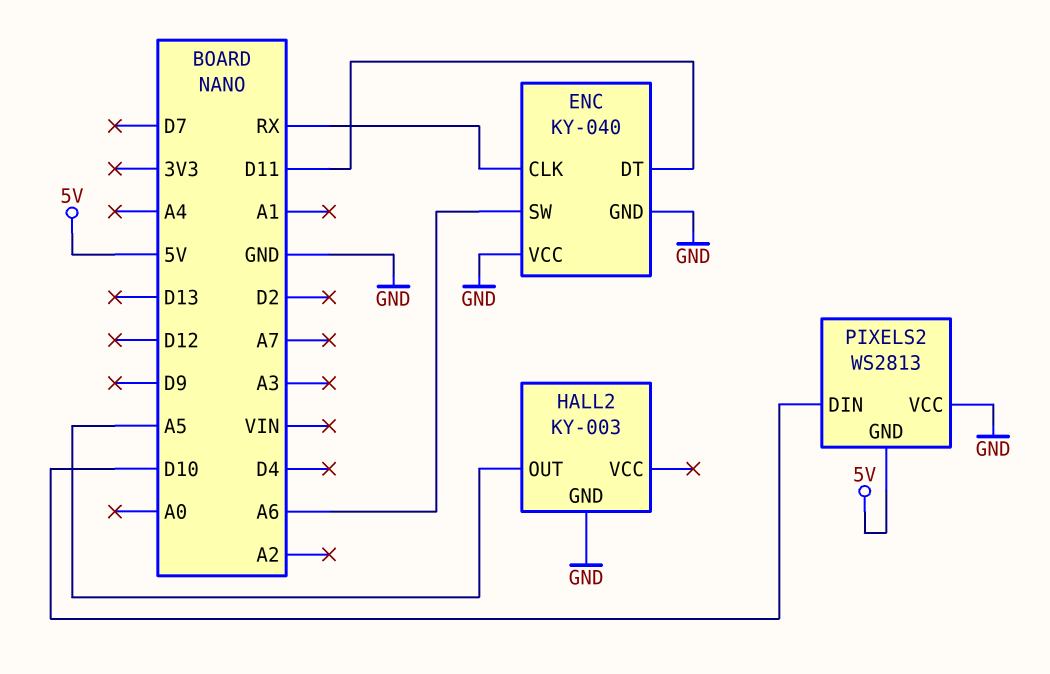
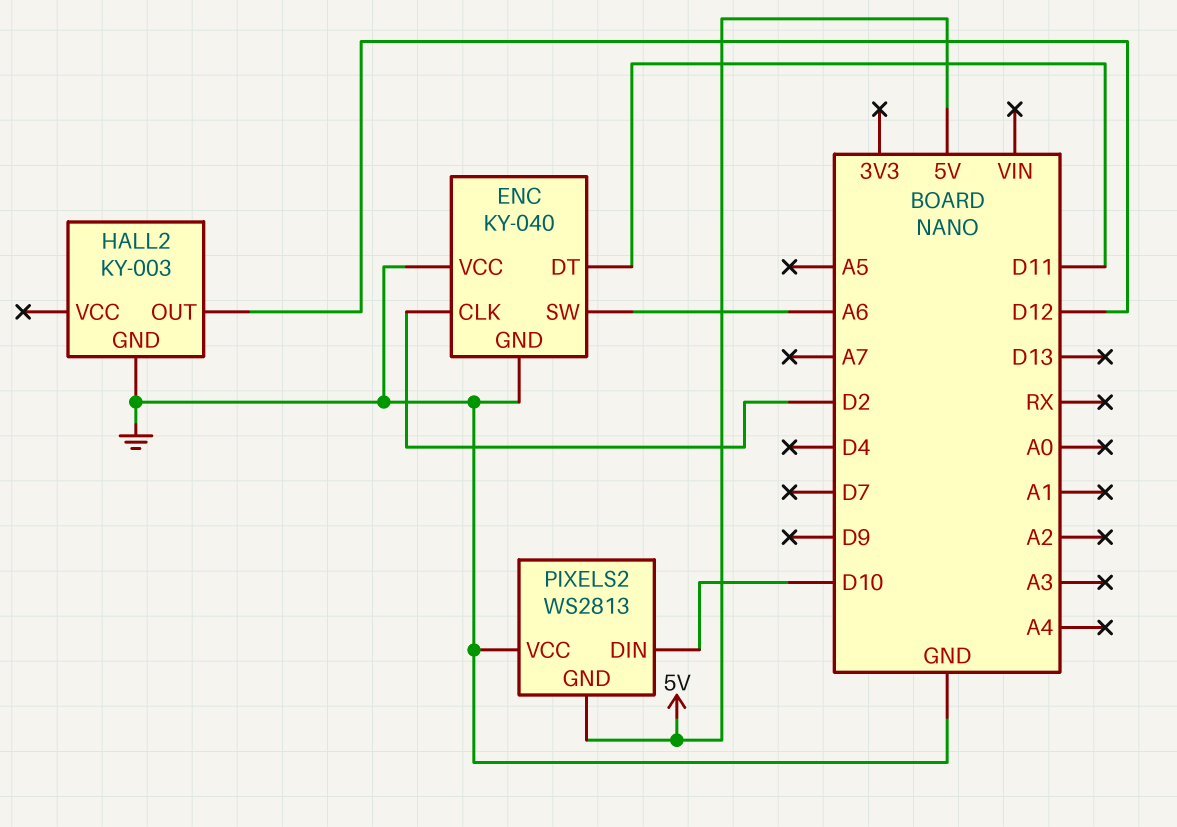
ENC pin CLK: RX -> D2
HALL2 pin OUT: A5 -> D12

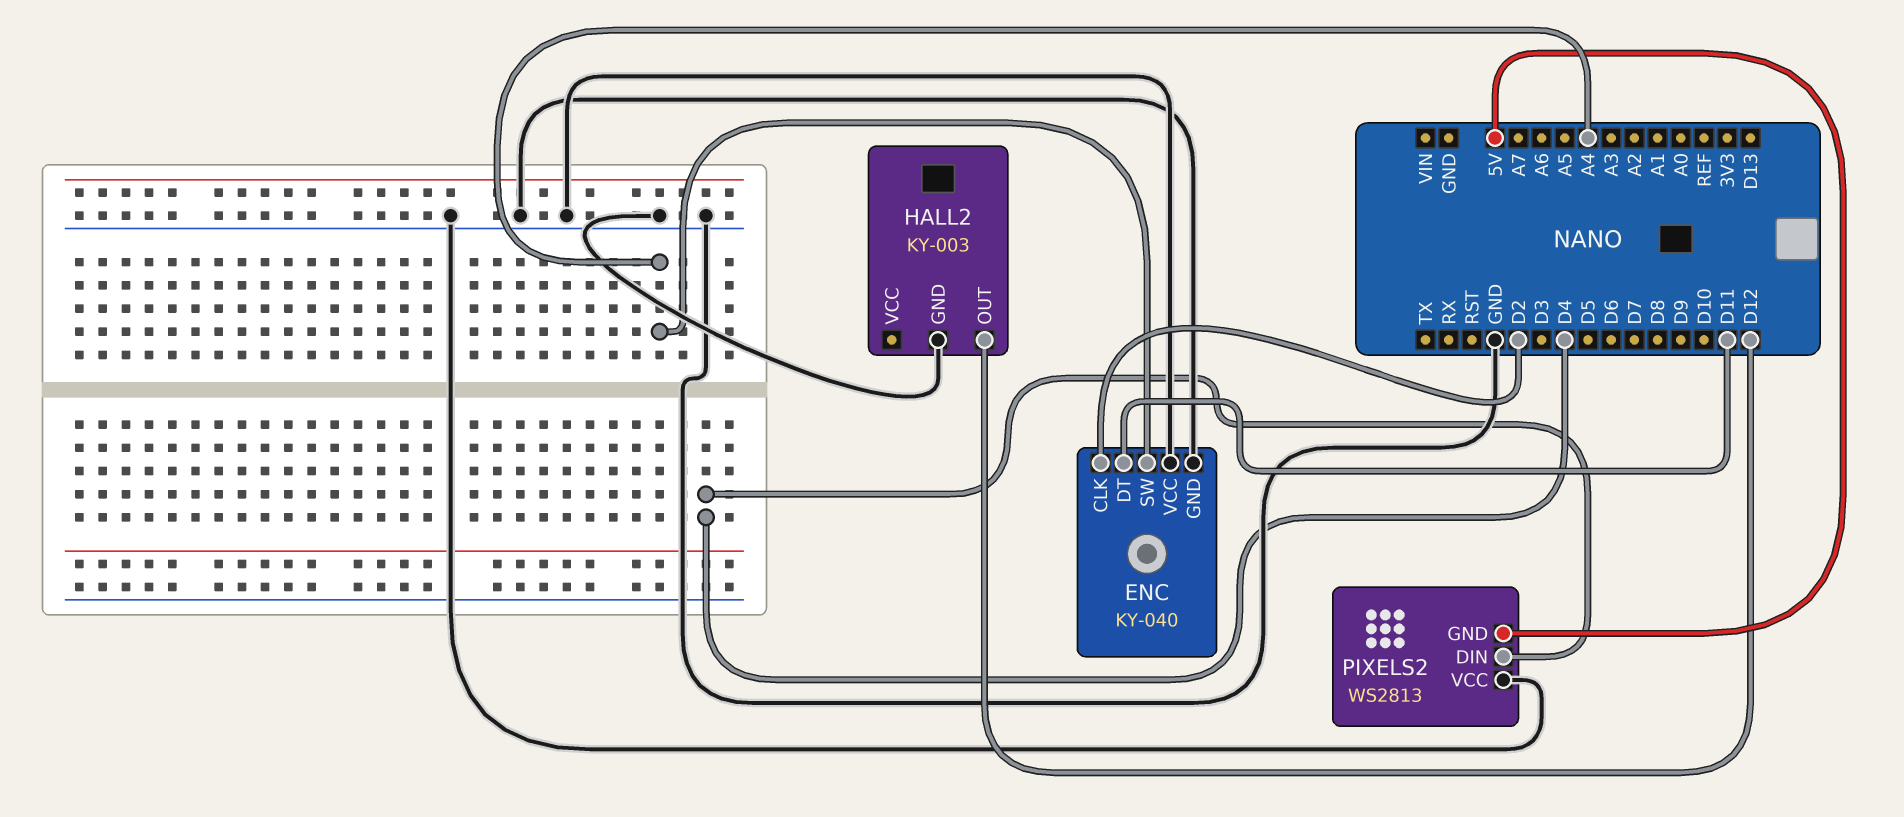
ENC pin SW: A6 -> A4
PIXELS2 pin DIN: D10 -> D4

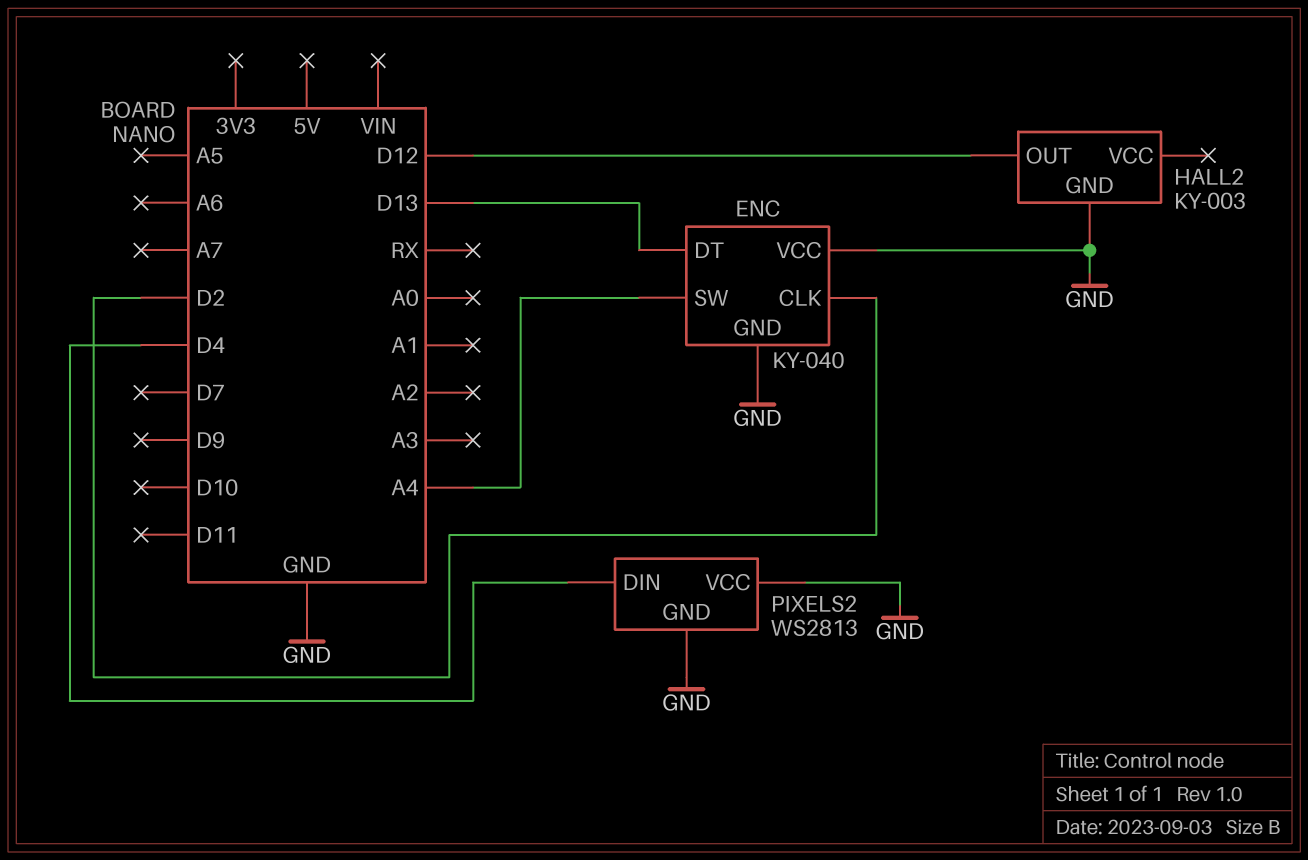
ENC pin DT: D11 -> D13
PIXELS2 pin GND: 5V -> GND

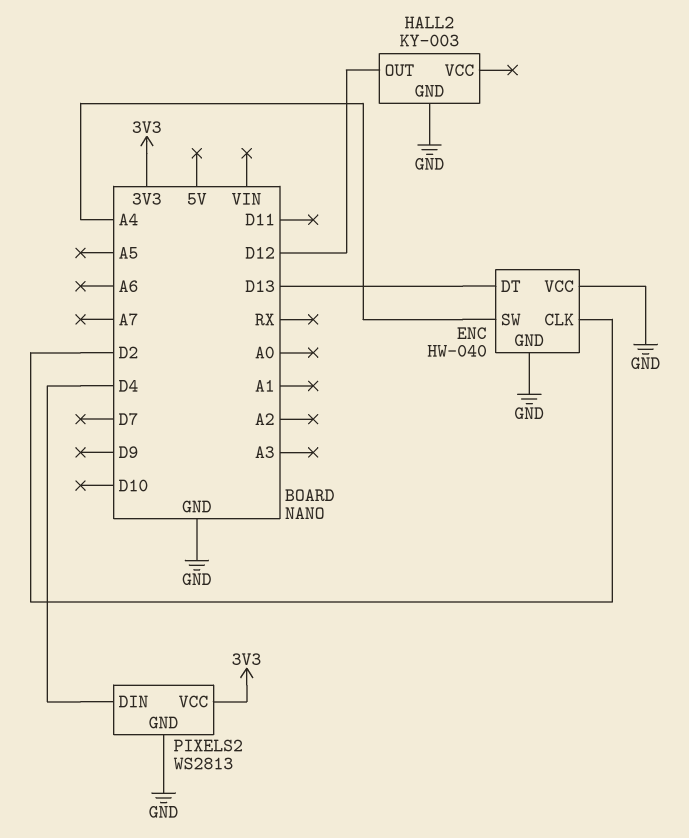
ENC: KY-040 -> HW-040
PIXELS2 pin VCC: GND -> 3V3

